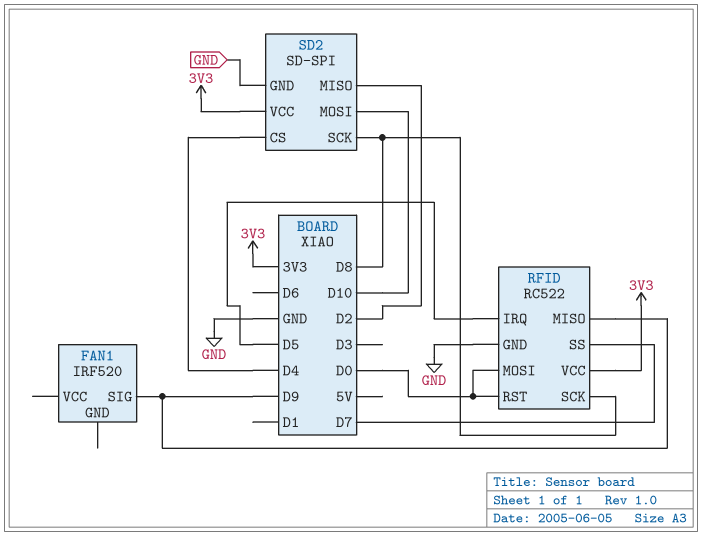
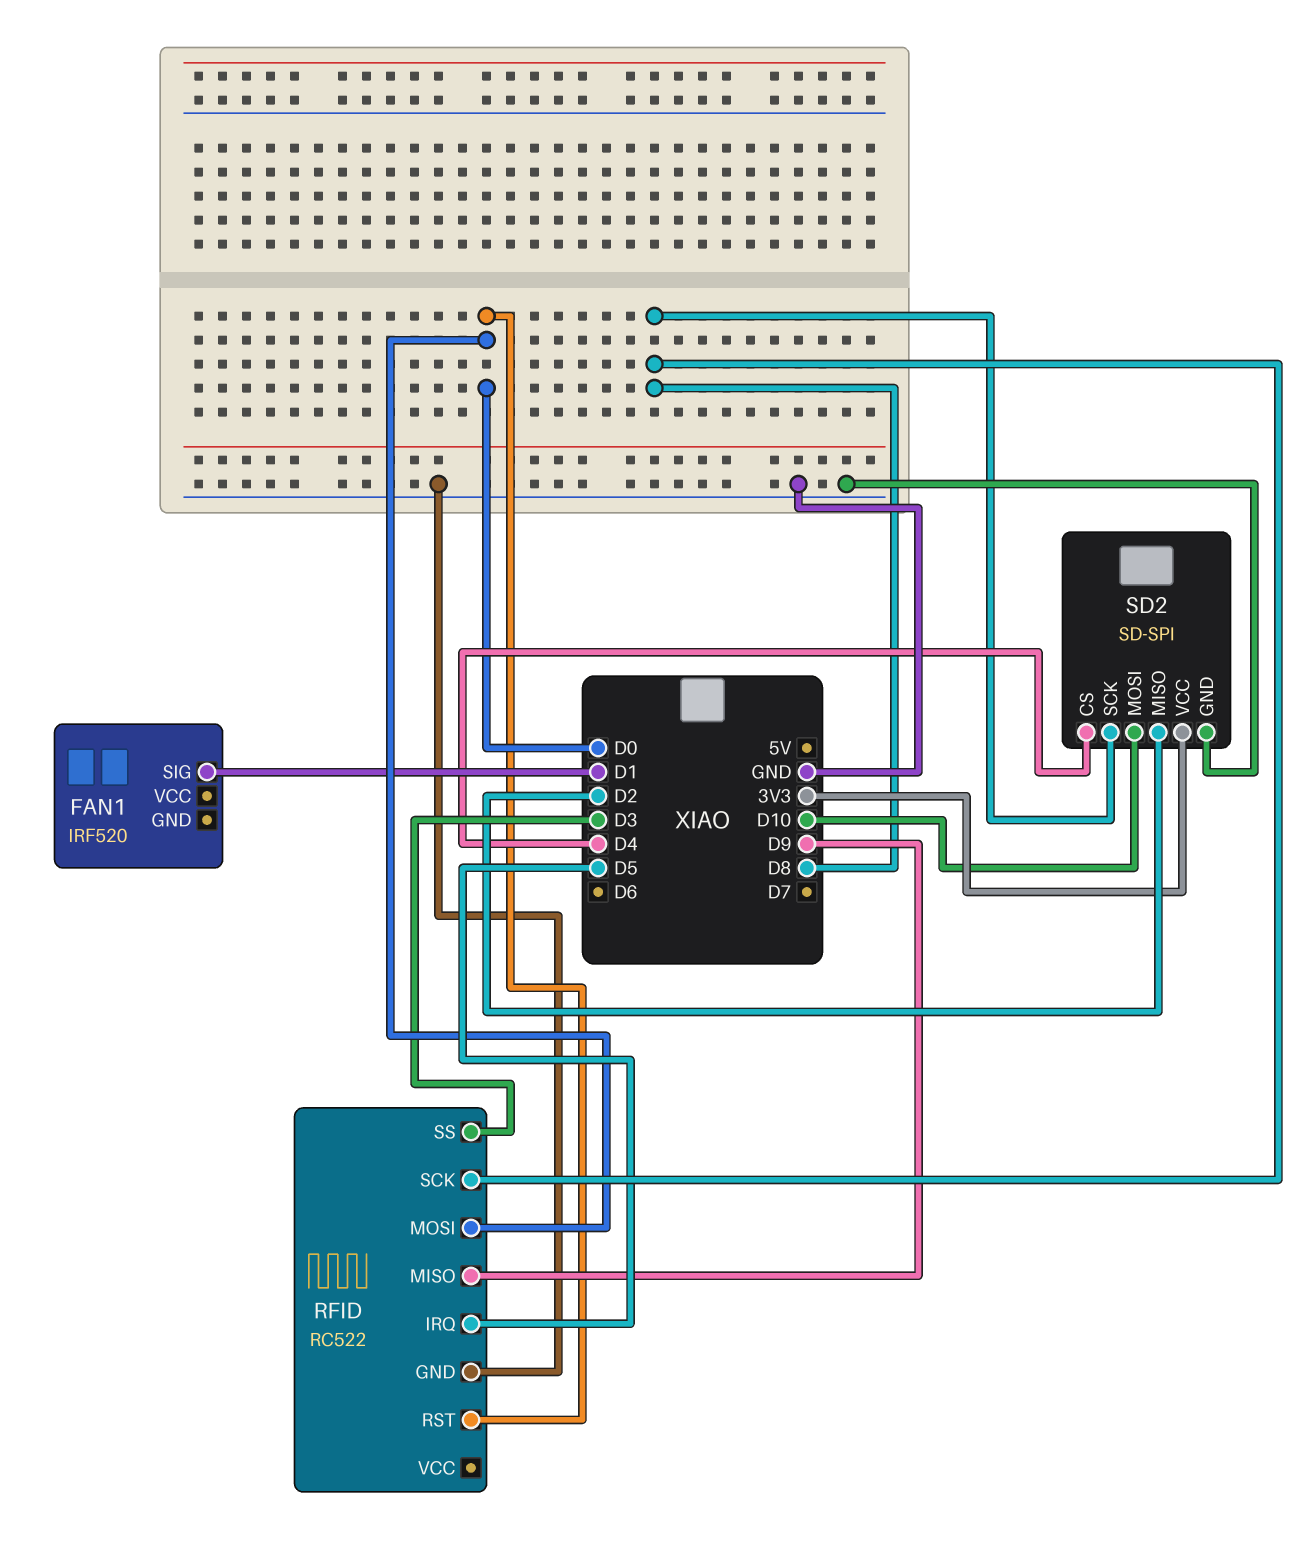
FAN1 pin SIG: D9 -> D1
RFID pin SS: D7 -> D3
RFID pin VCC: 3V3 -> none

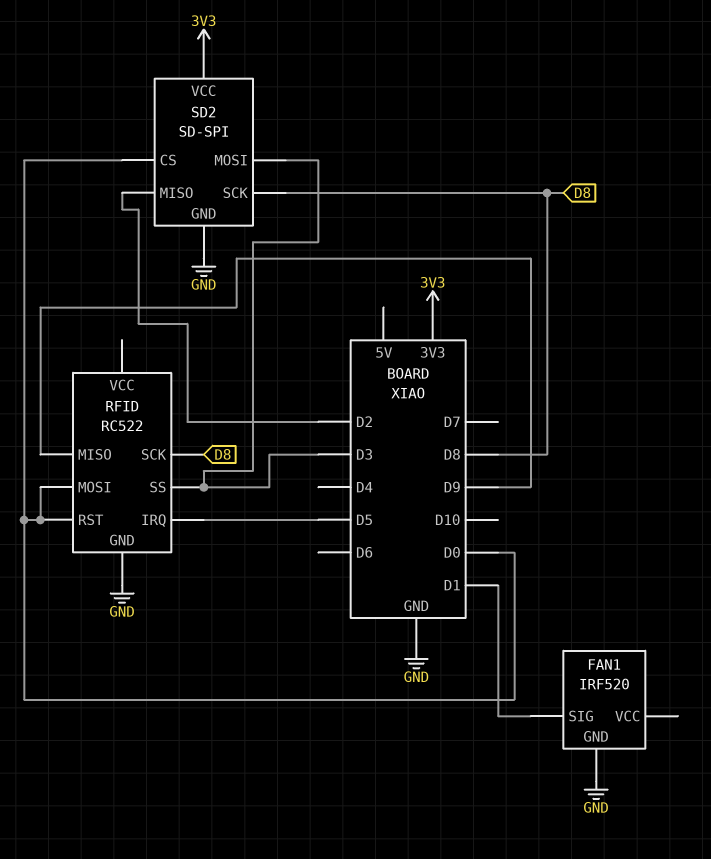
FAN1 pin GND: none -> GND
SD2 pin CS: D4 -> D0
SD2 pin MOSI: D10 -> D3

